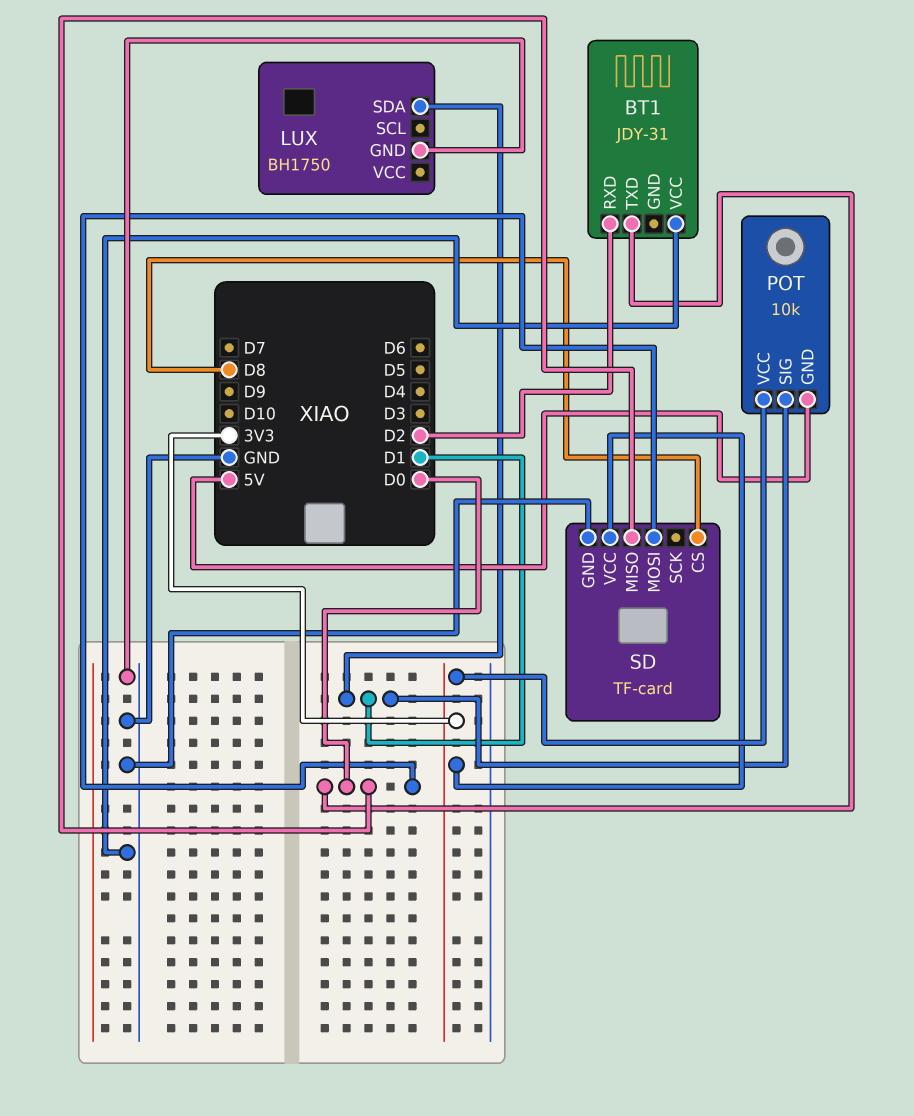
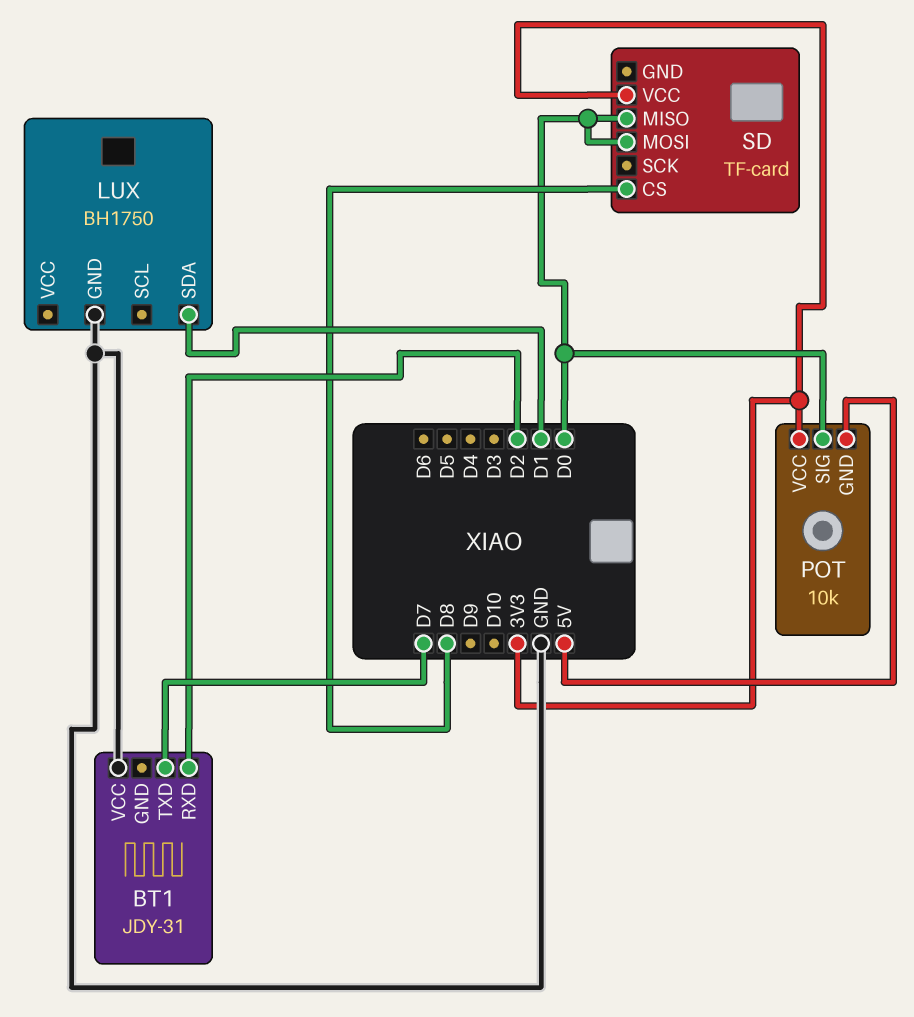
BT1 pin TXD: D0 -> D7
POT pin SIG: D1 -> D0
SD pin GND: GND -> none

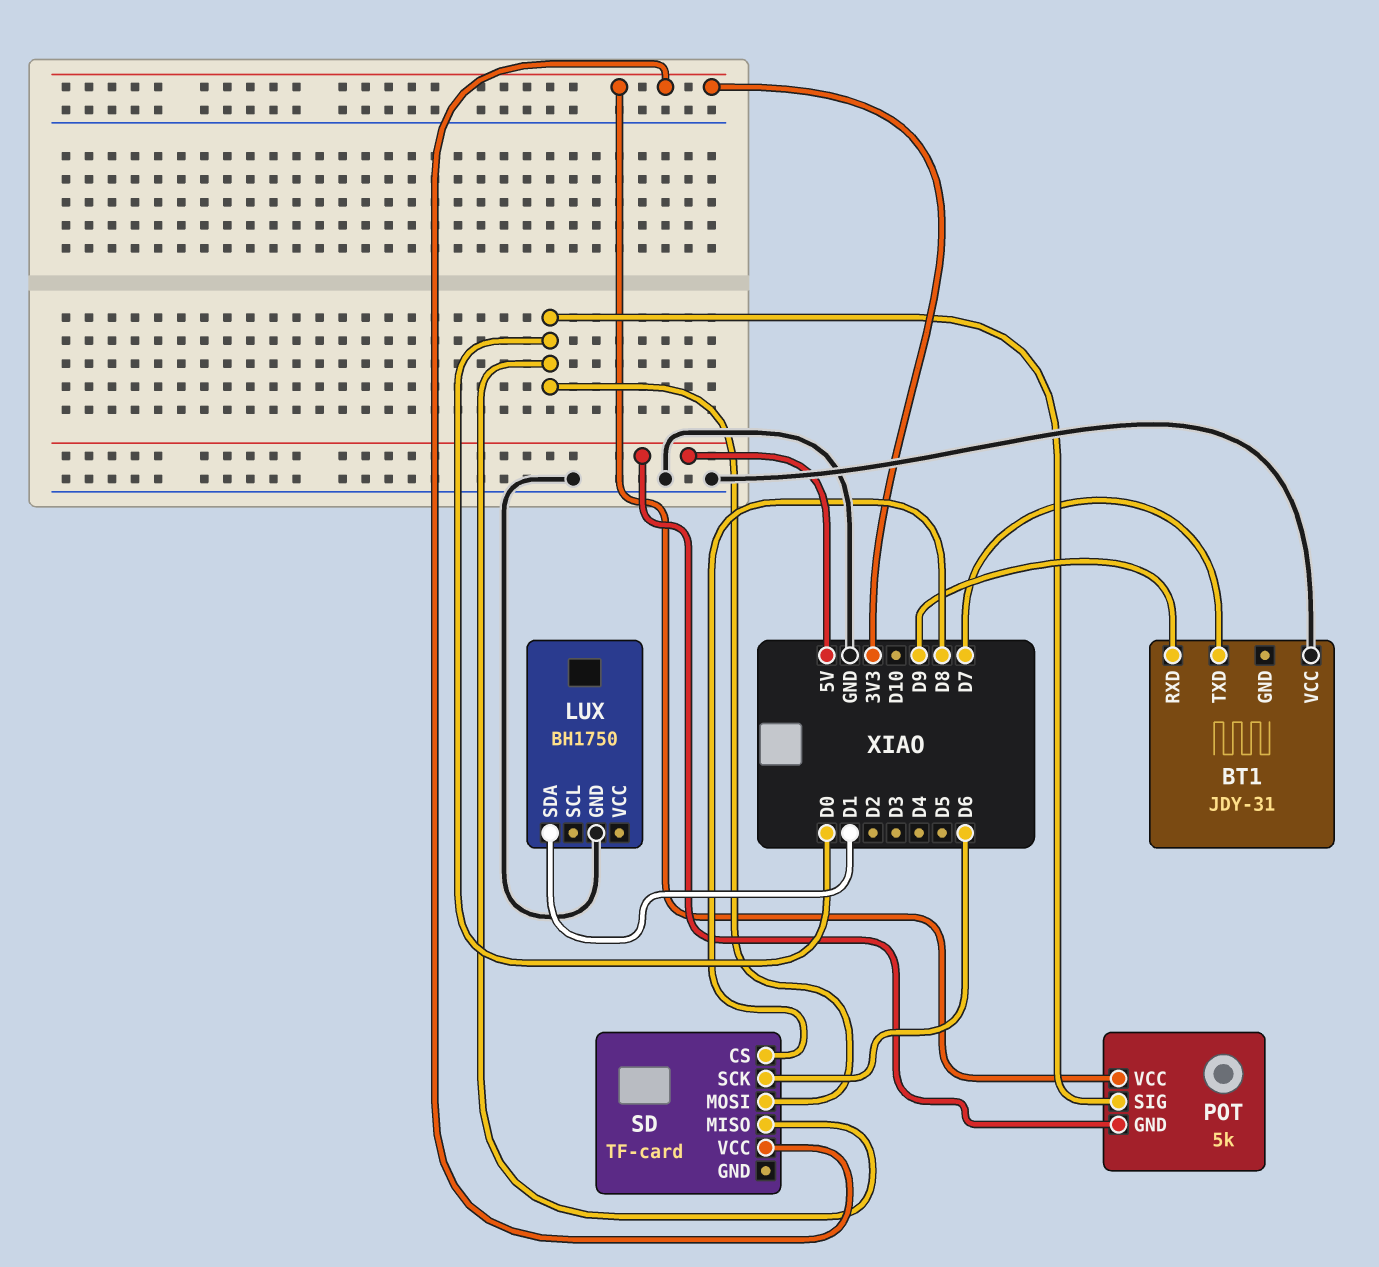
BT1 pin RXD: D2 -> D9
POT: 10k -> 5k
SD pin SCK: none -> D6

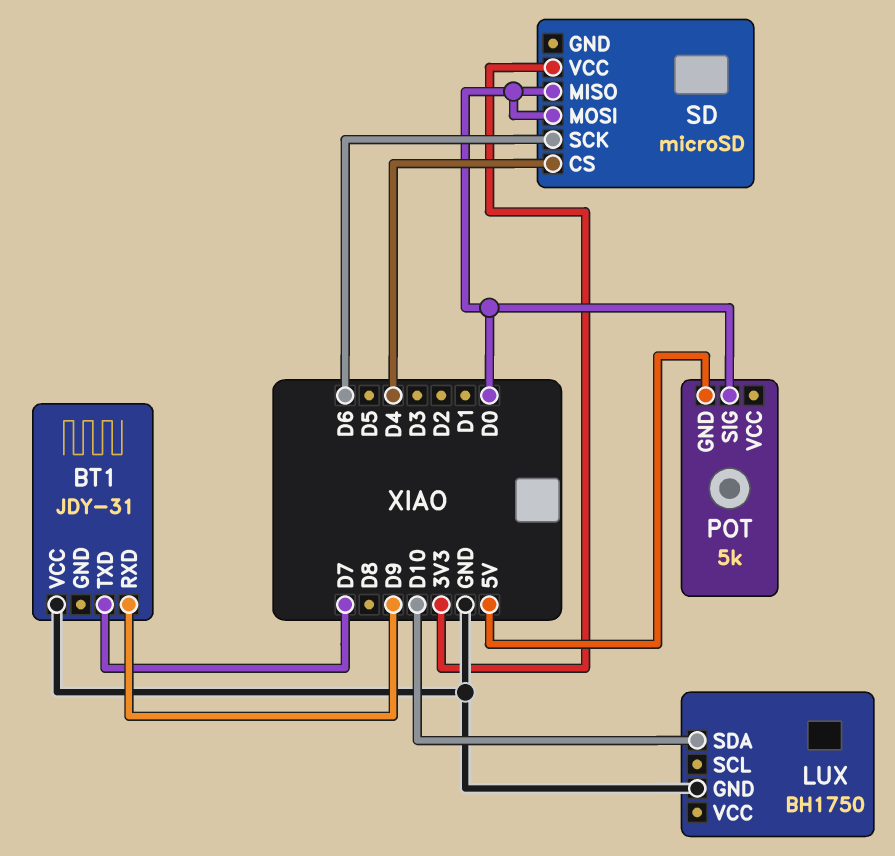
LUX pin SDA: D1 -> D10
POT pin VCC: 3V3 -> none
SD: TF-card -> microSD
SD pin CS: D8 -> D4

